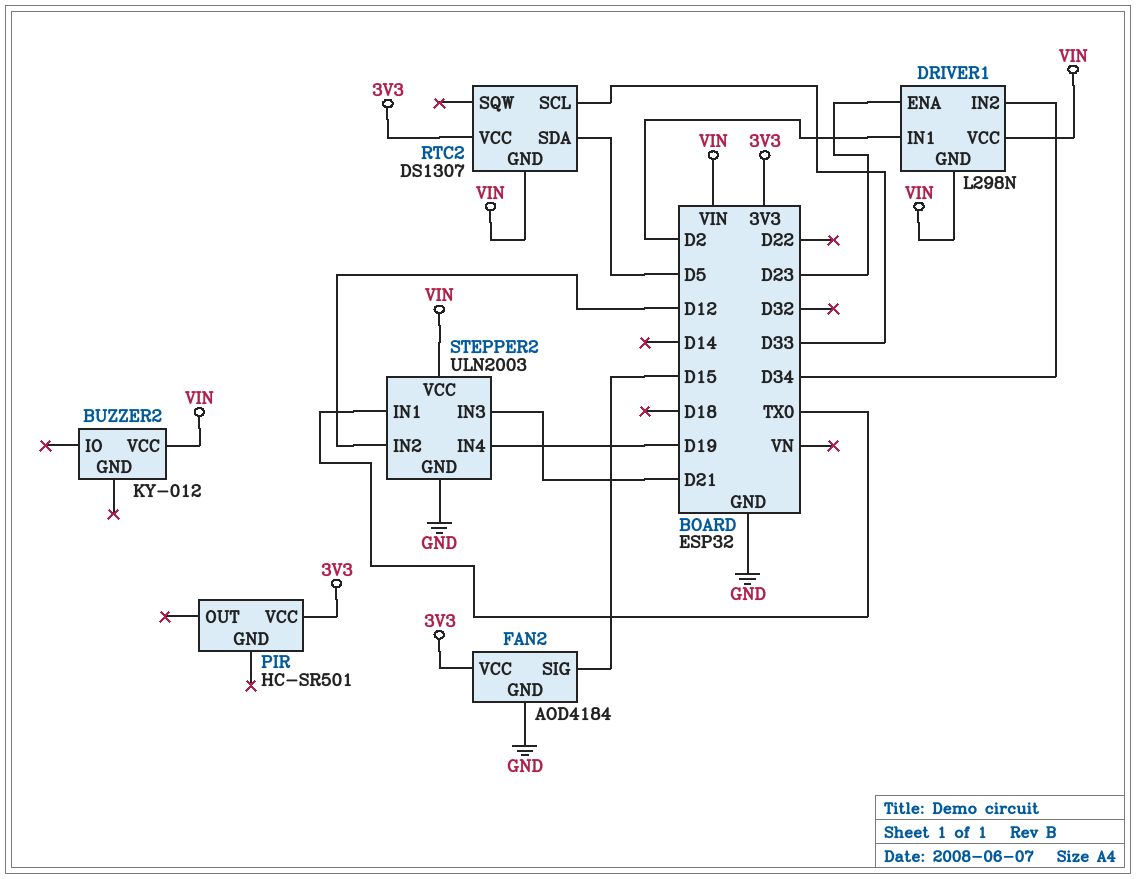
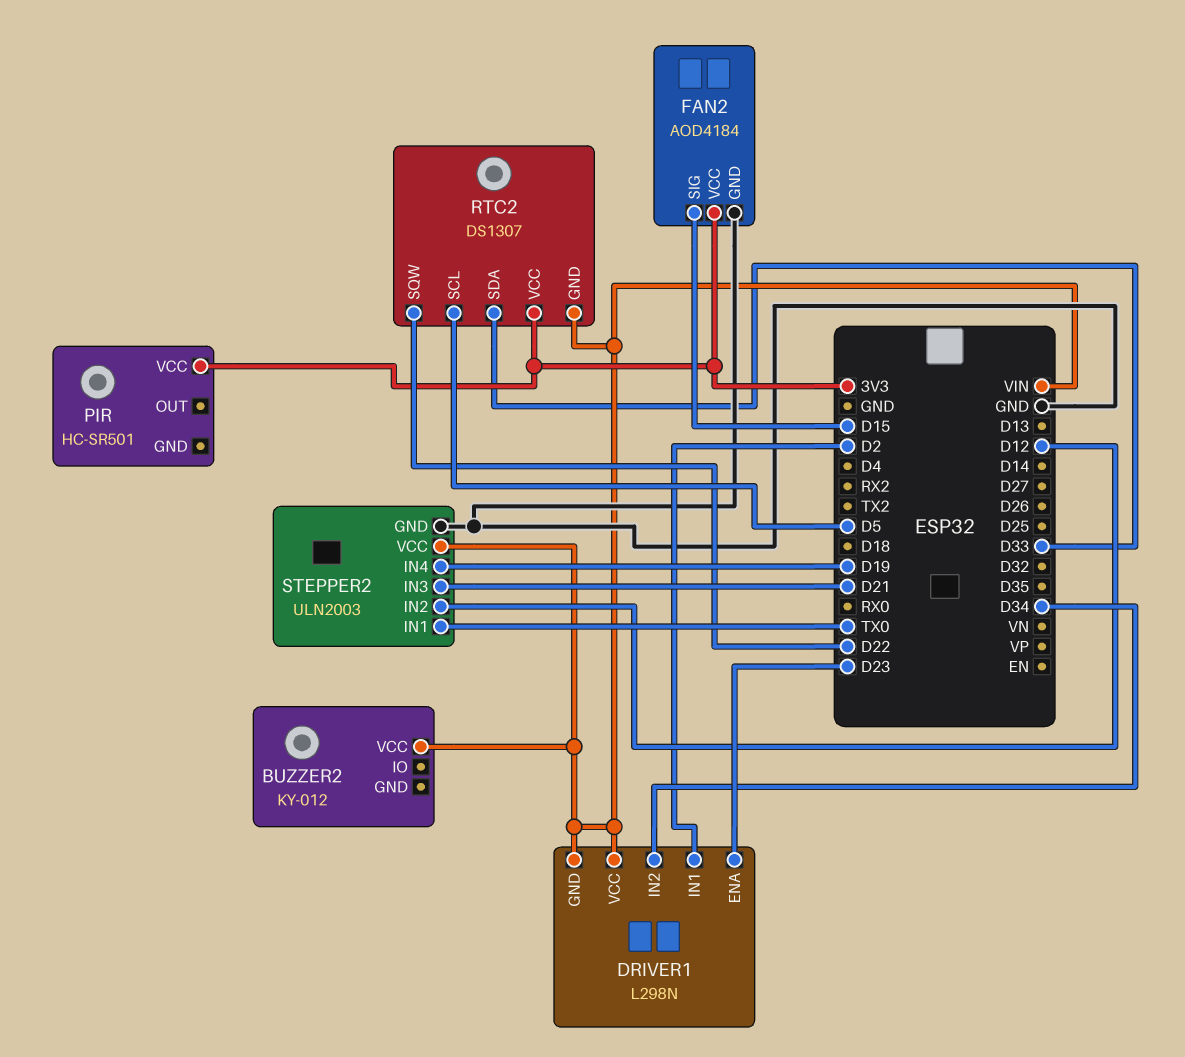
RTC2 pin SCL: D33 -> D5
RTC2 pin SDA: D5 -> D33
RTC2 pin SQW: none -> D22

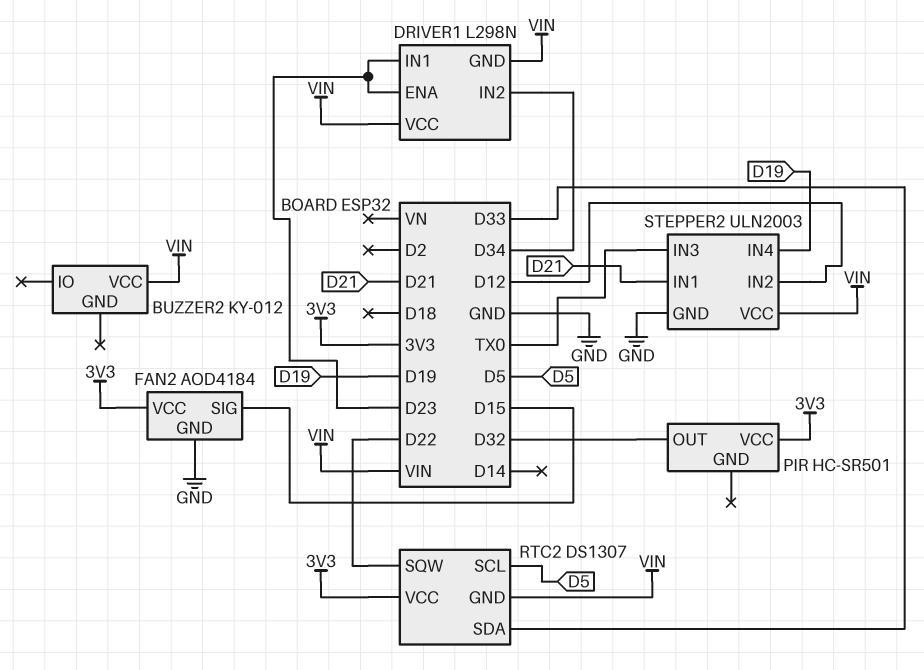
DRIVER1 pin IN1: D2 -> D23
PIR pin OUT: none -> D32
STEPPER2 pin IN1: TX0 -> D21
STEPPER2 pin IN3: D21 -> TX0

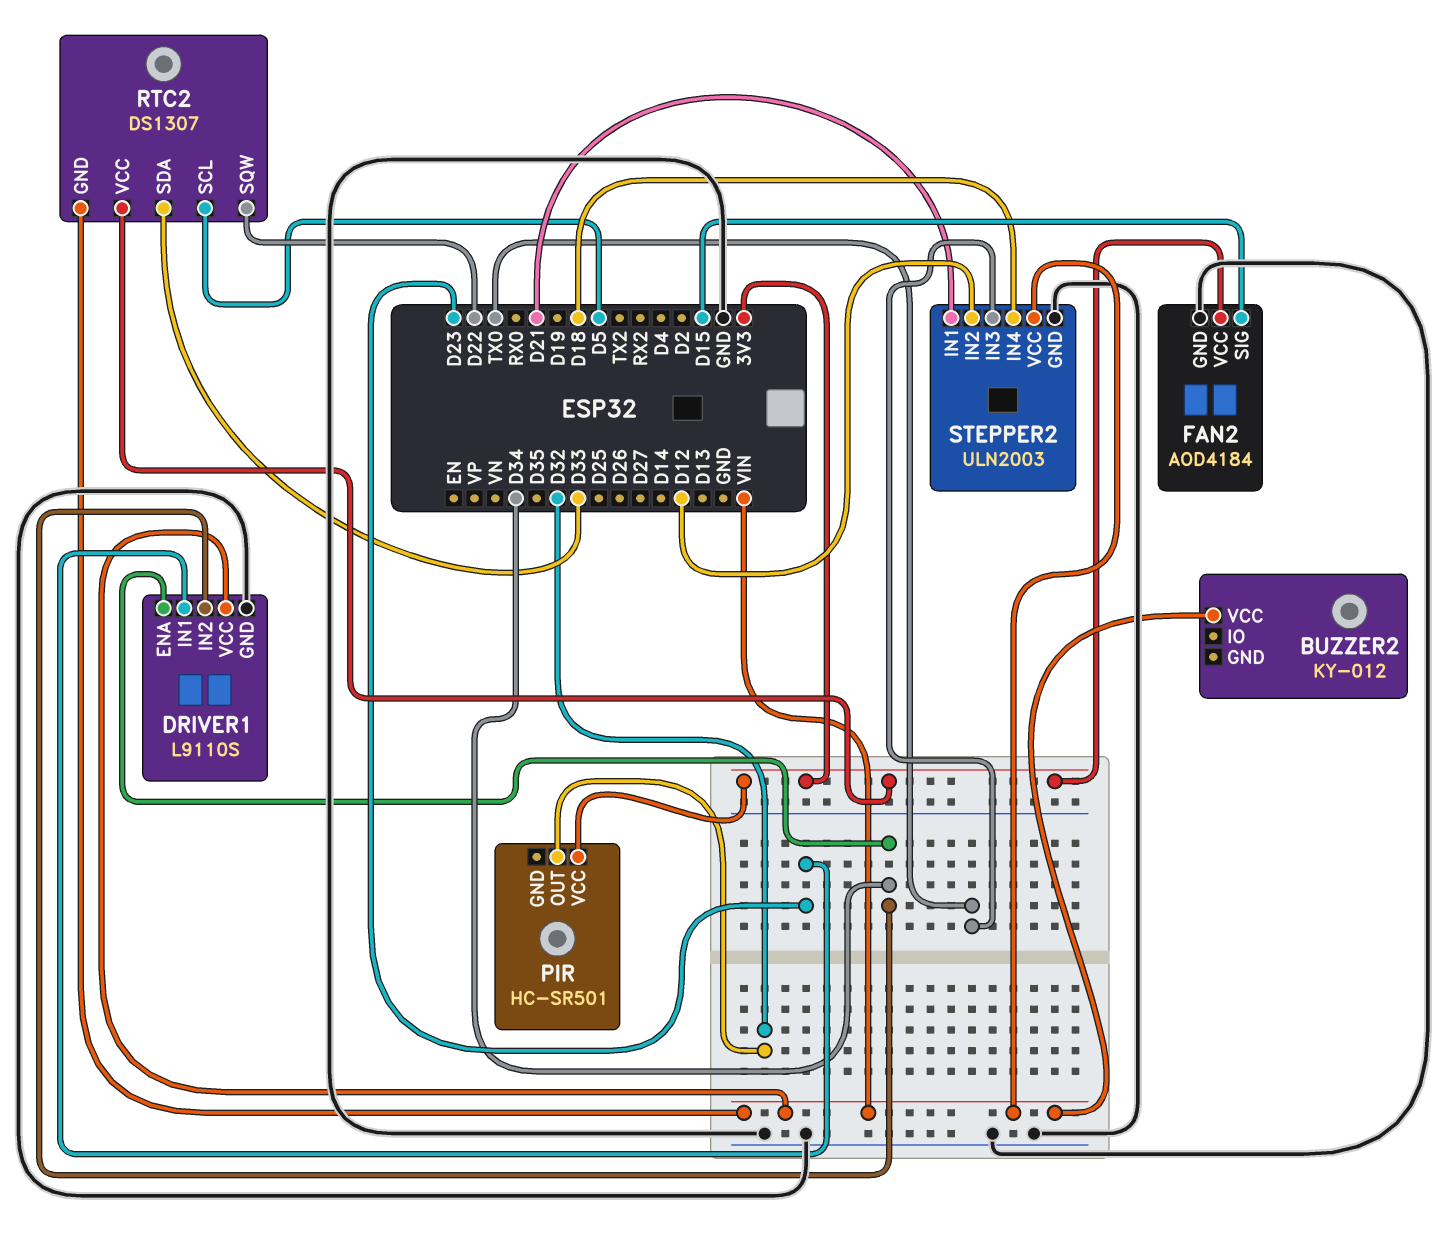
DRIVER1: L298N -> L9110S
DRIVER1 pin ENA: D23 -> D34
DRIVER1 pin GND: VIN -> GND
STEPPER2 pin IN4: D19 -> D18

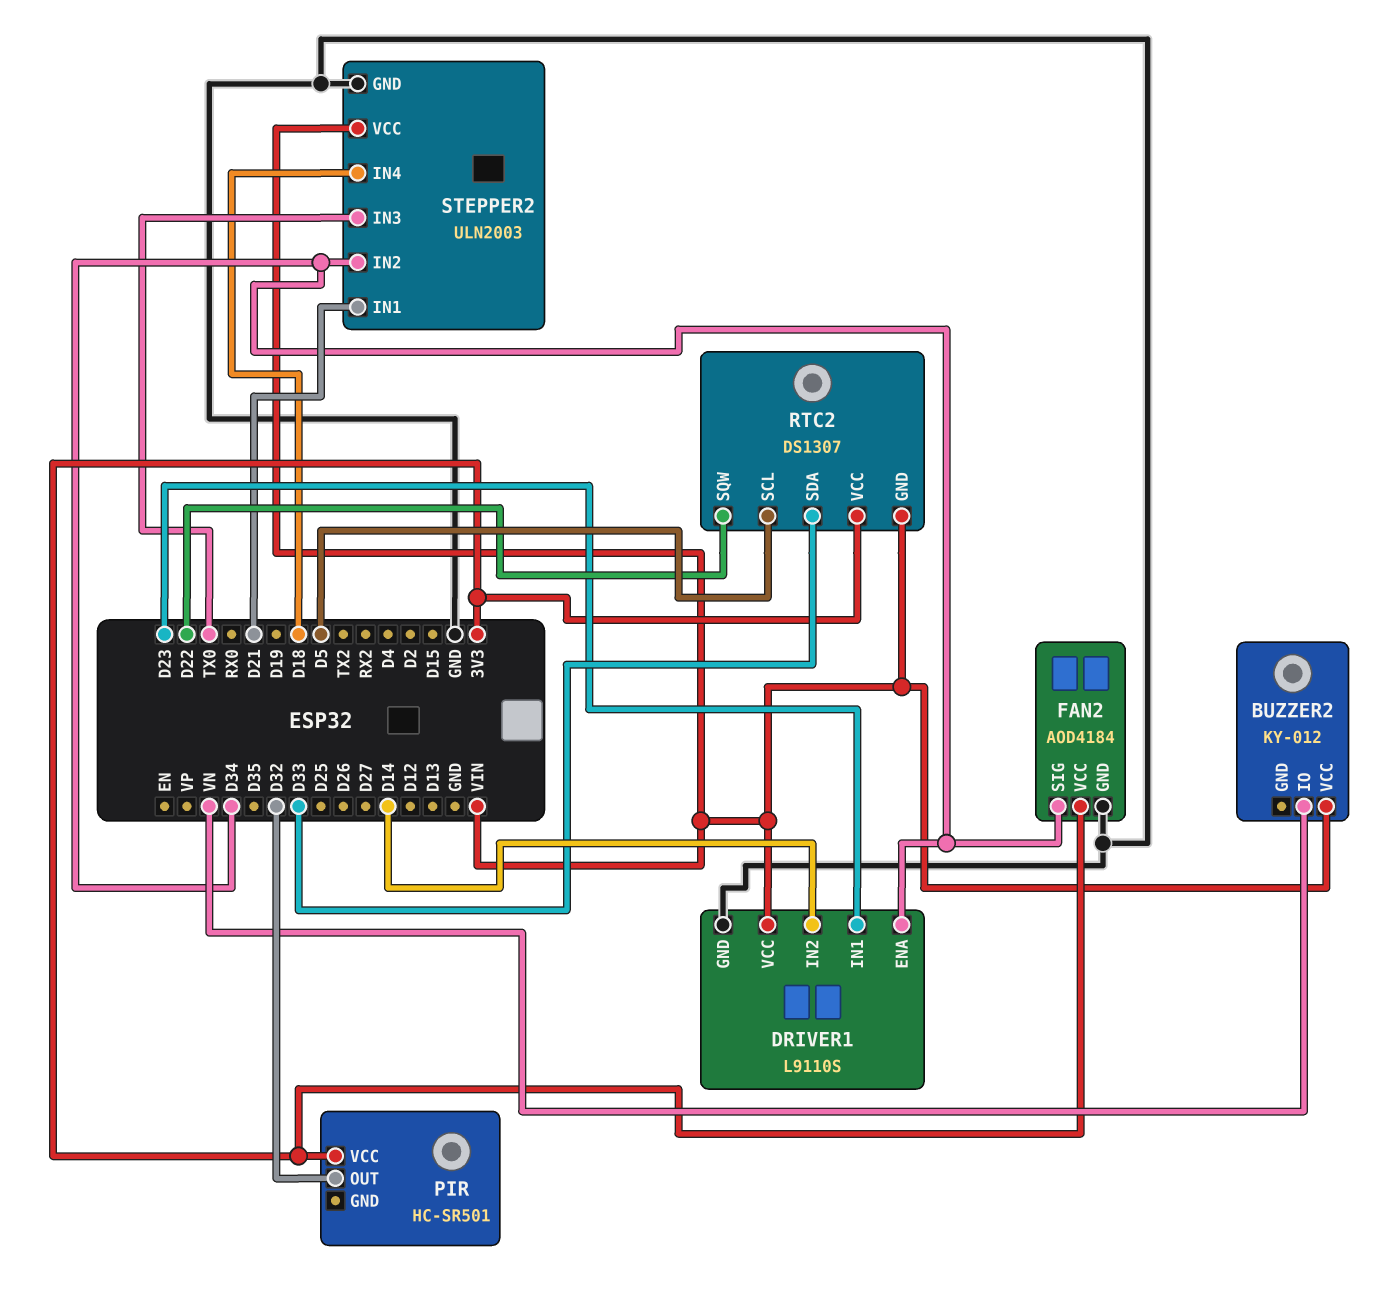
BUZZER2 pin IO: none -> VN
DRIVER1 pin IN2: D34 -> D14
FAN2 pin SIG: D15 -> D34
STEPPER2 pin IN2: D12 -> D34

